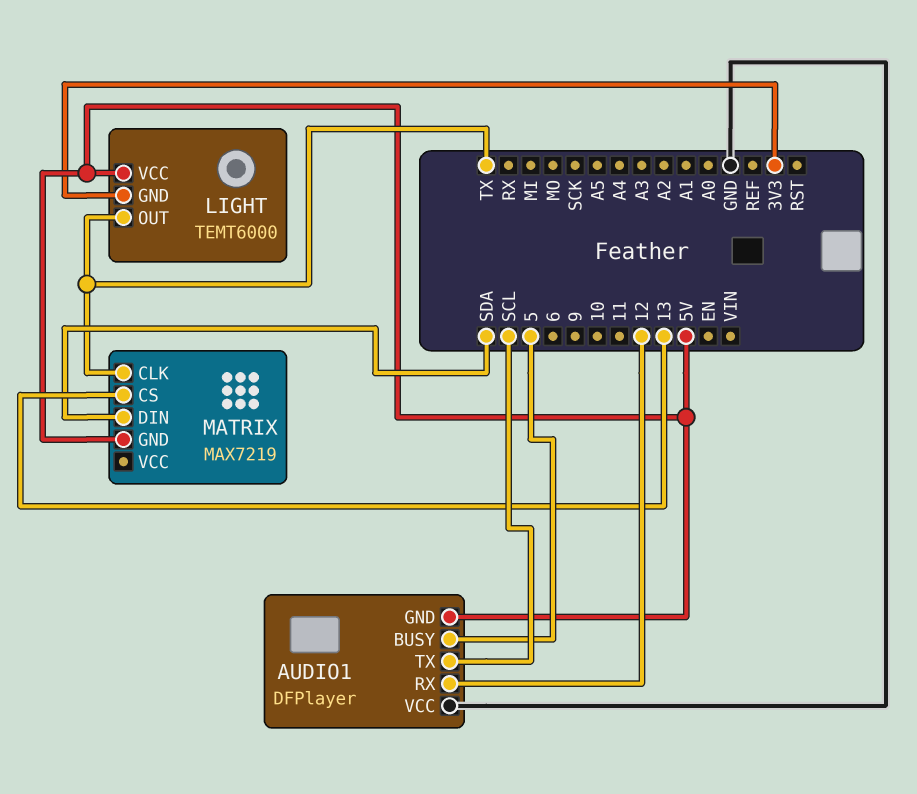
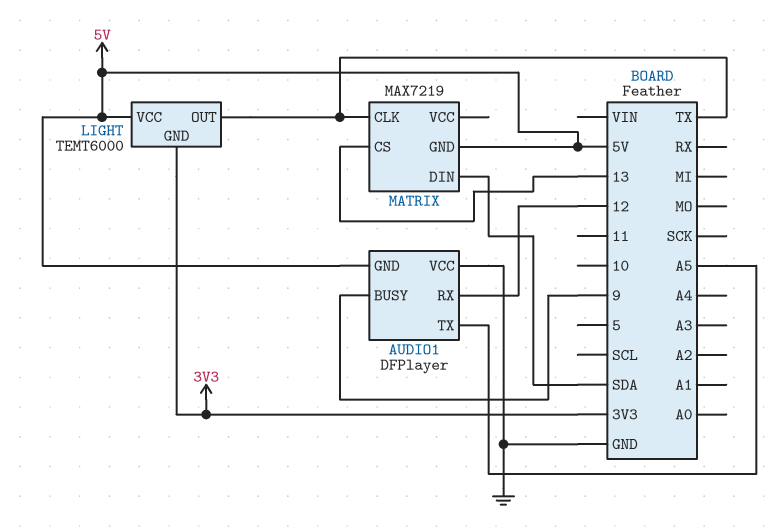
AUDIO1 pin BUSY: 5 -> 9
AUDIO1 pin TX: SCL -> A5

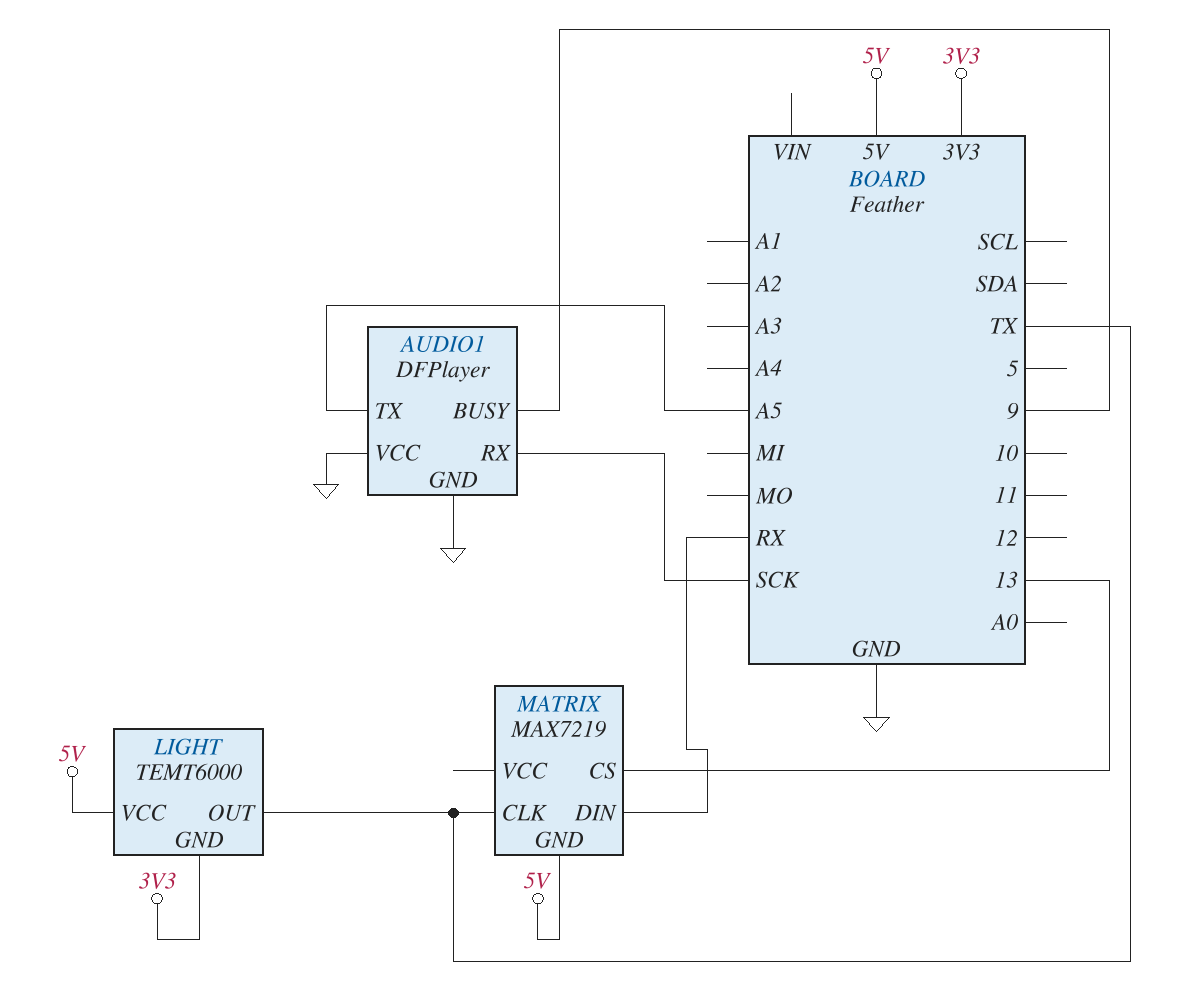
AUDIO1 pin GND: 5V -> GND
AUDIO1 pin RX: 12 -> SCK
MATRIX pin DIN: SDA -> RX

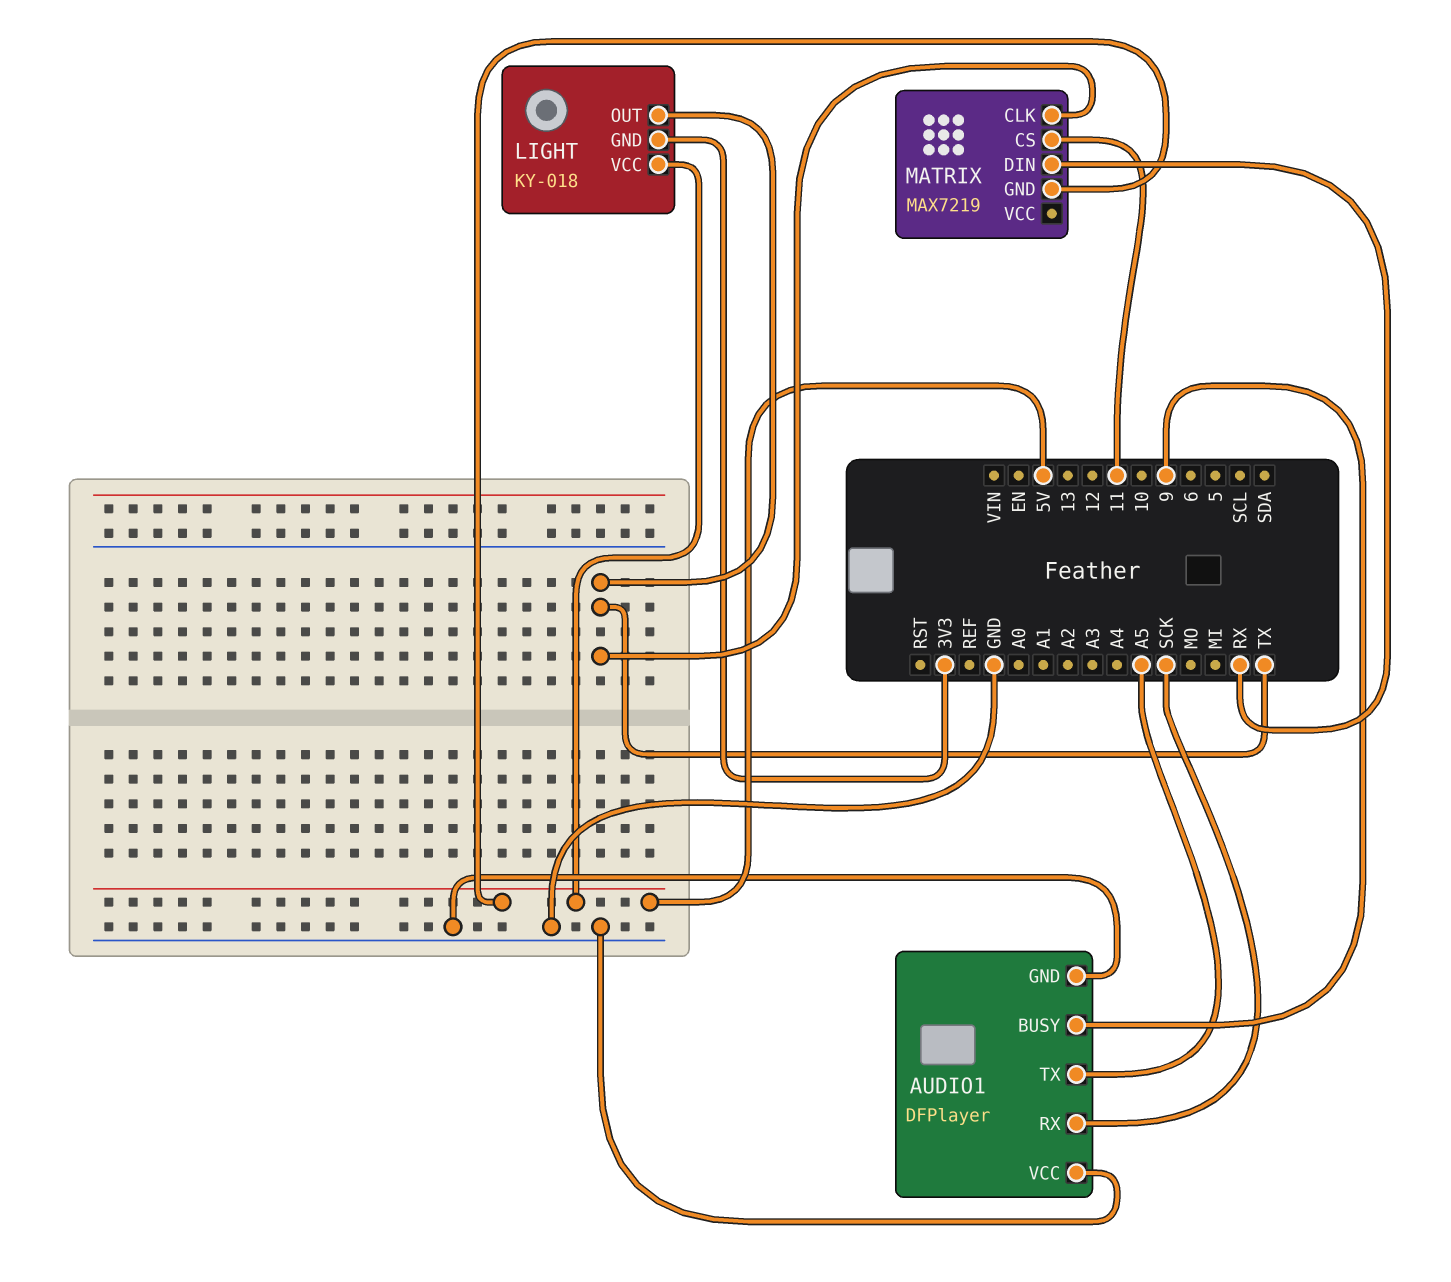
LIGHT: TEMT6000 -> KY-018
MATRIX pin CS: 13 -> 11

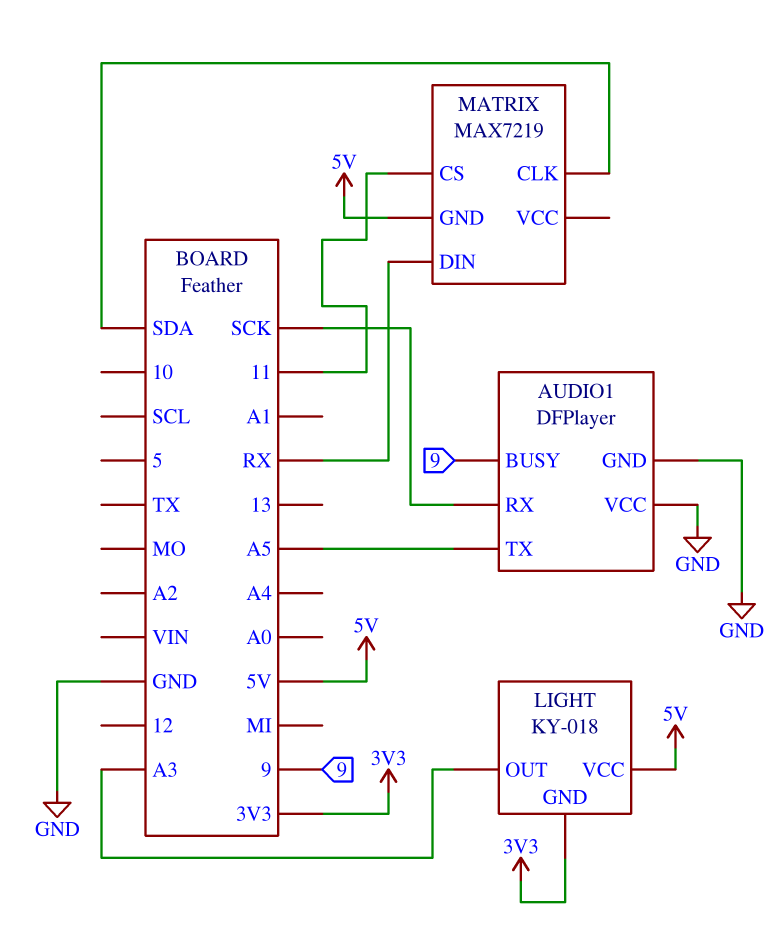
LIGHT pin OUT: TX -> A3
MATRIX pin CLK: TX -> SDA

